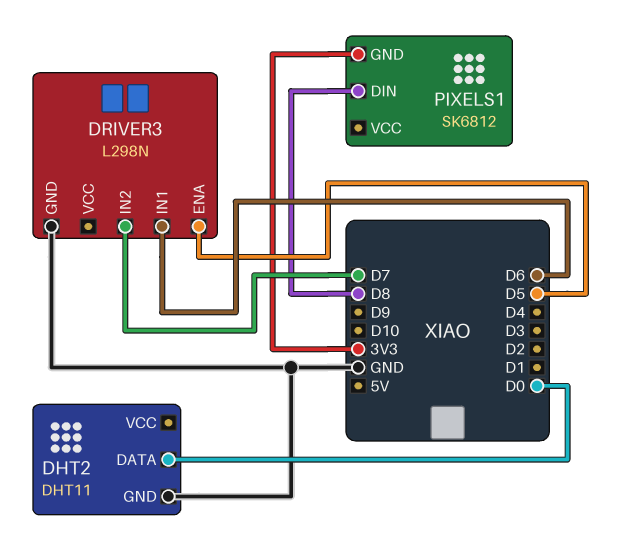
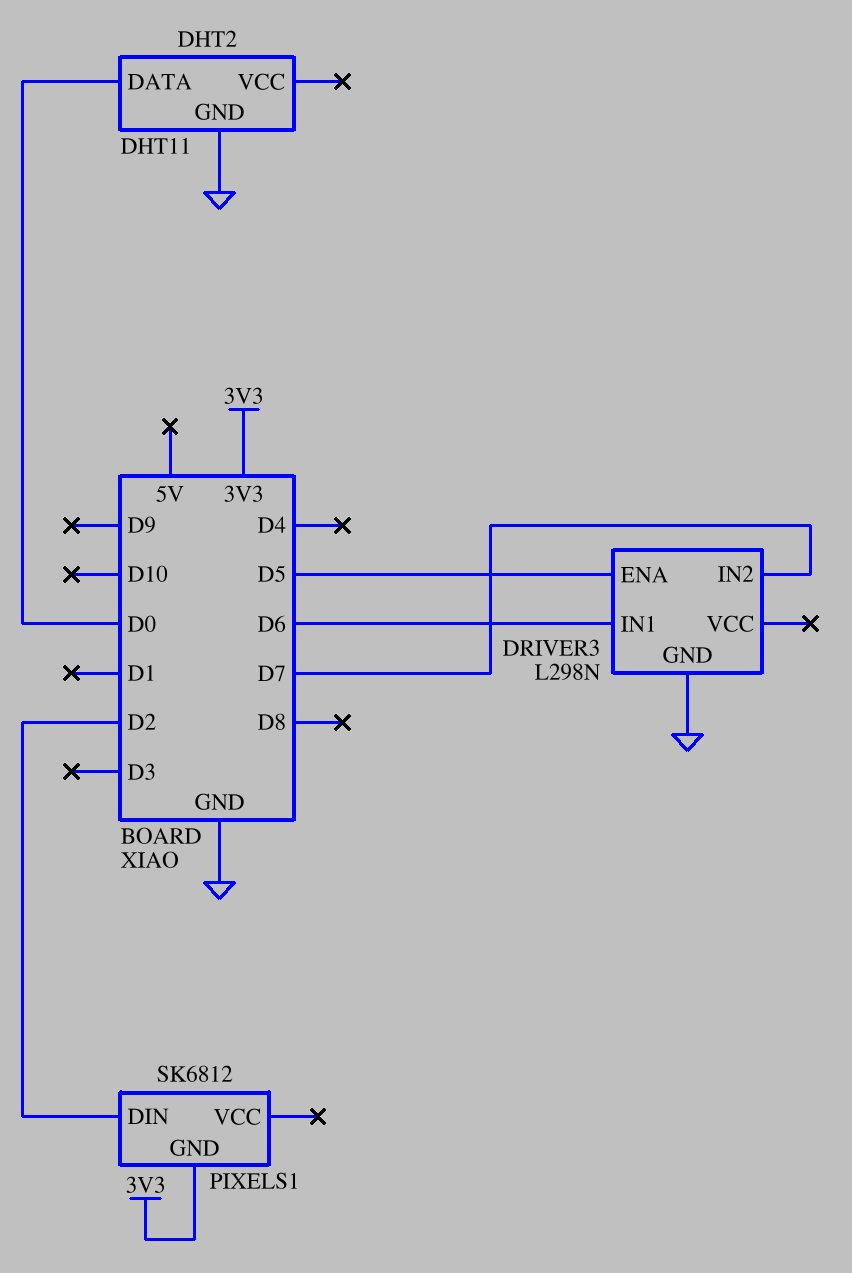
PIXELS1 pin DIN: D8 -> D2

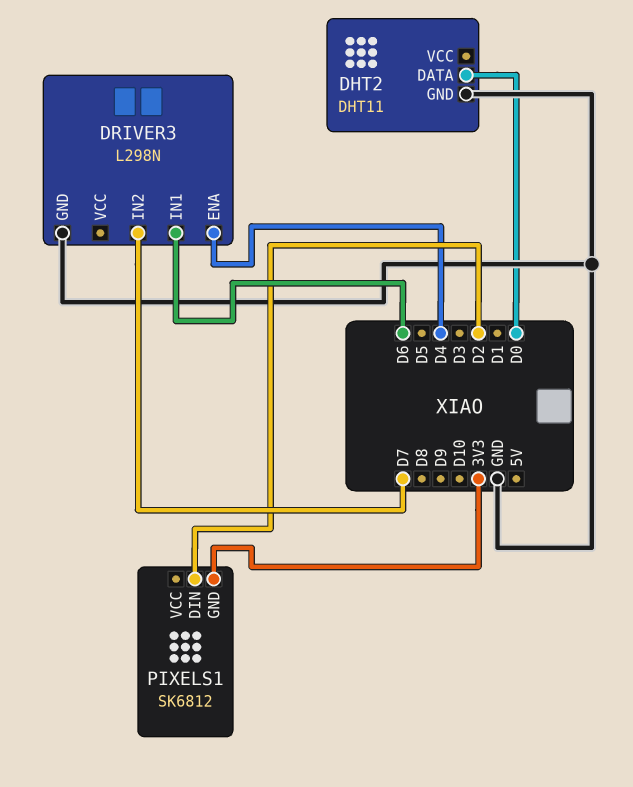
DRIVER3 pin ENA: D5 -> D4

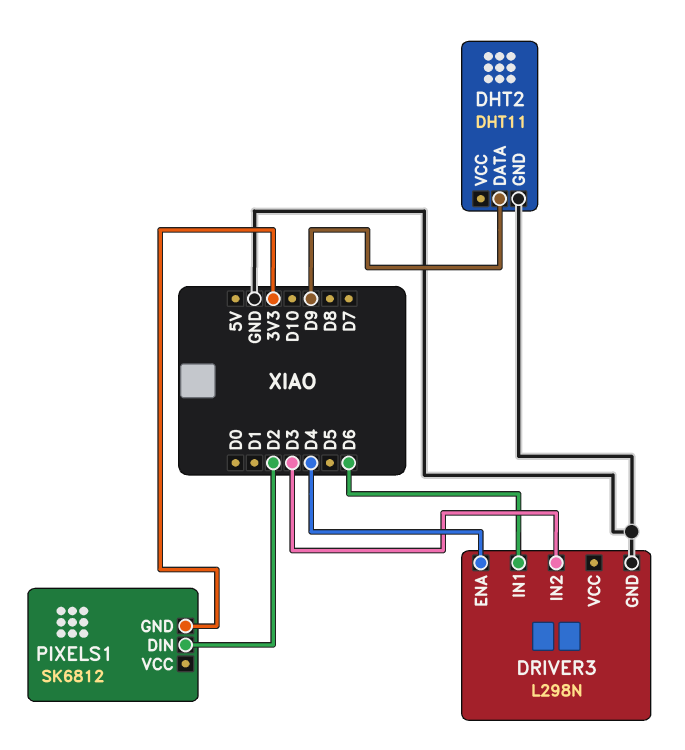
DHT2 pin DATA: D0 -> D9
DRIVER3 pin IN2: D7 -> D3

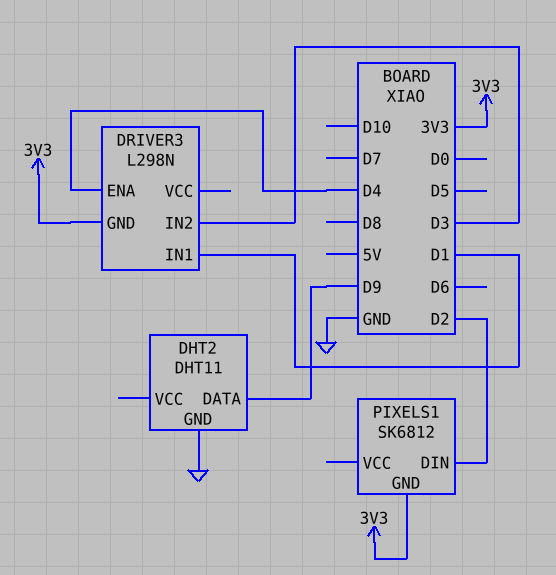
DRIVER3 pin GND: GND -> 3V3
DRIVER3 pin IN1: D6 -> D1

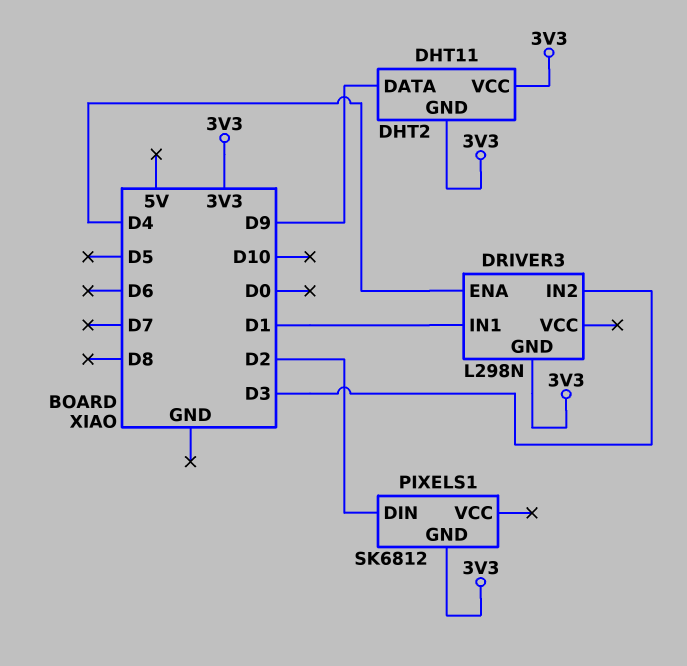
DHT2 pin GND: GND -> 3V3
DHT2 pin VCC: none -> 3V3

